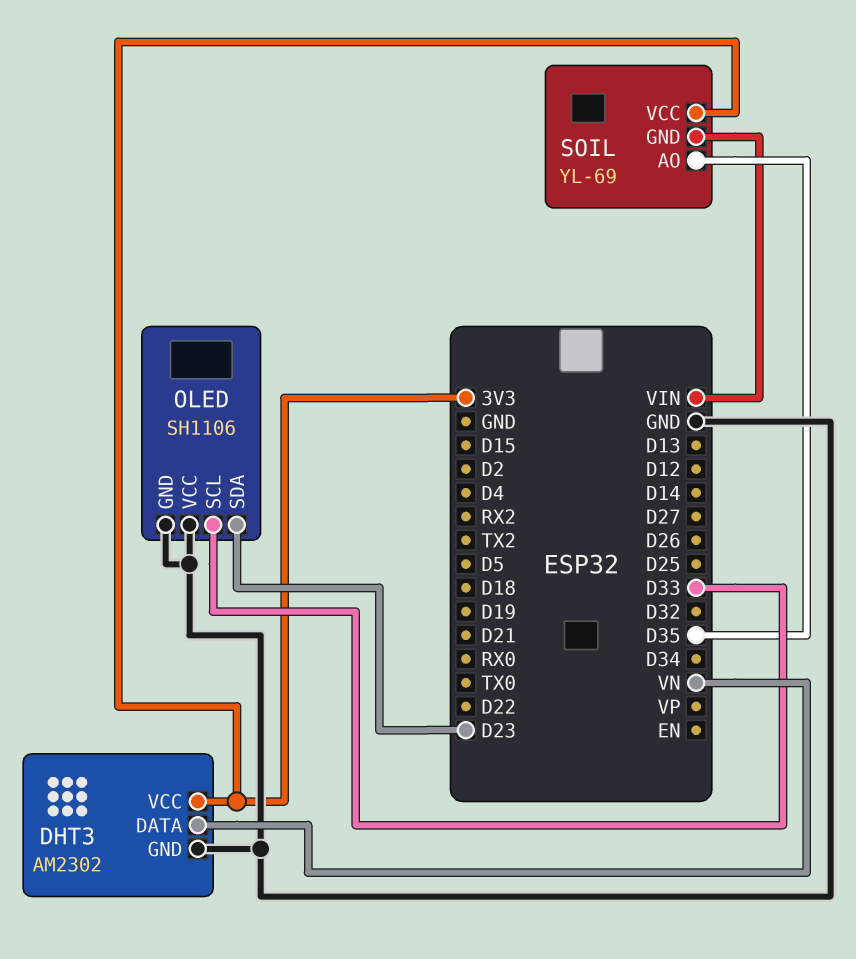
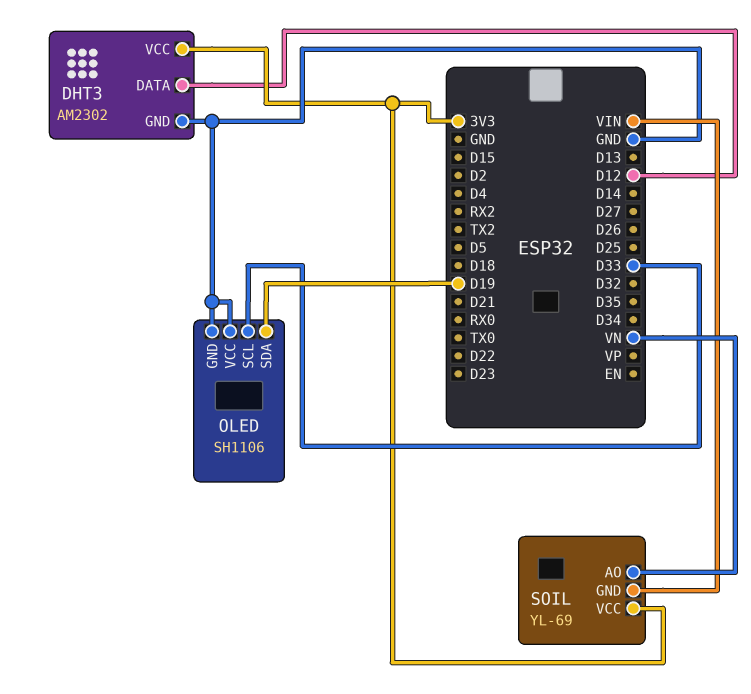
DHT3 pin DATA: VN -> D12
OLED pin SDA: D23 -> D19
SOIL pin AO: D35 -> VN

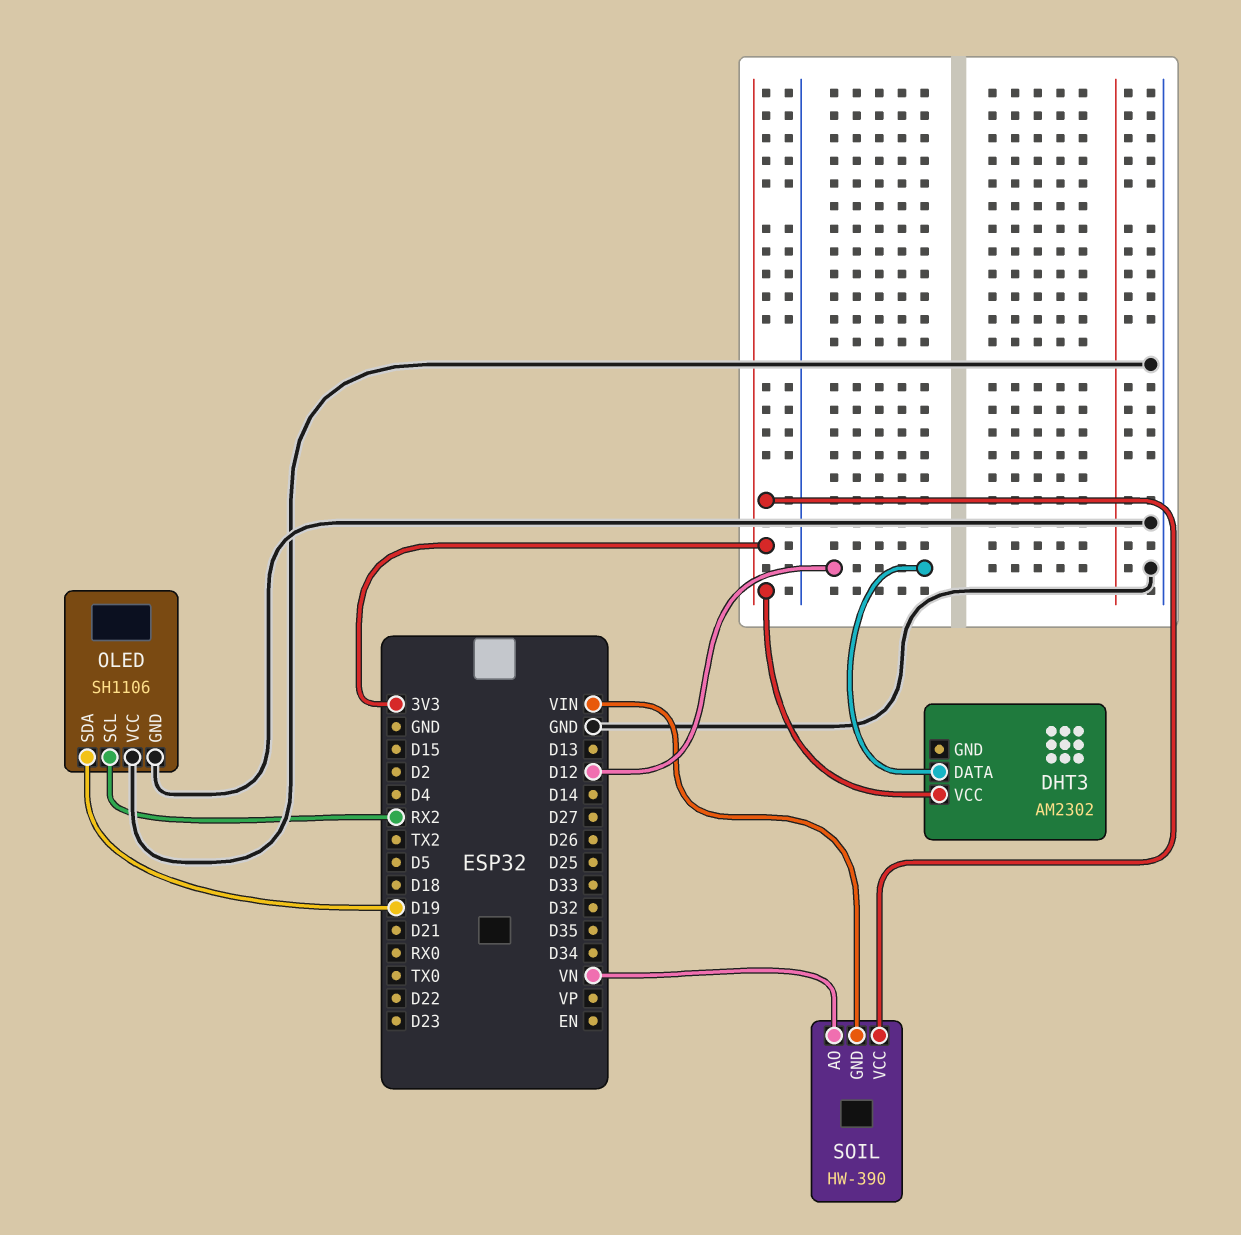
DHT3 pin GND: GND -> none
OLED pin SCL: D33 -> RX2
SOIL: YL-69 -> HW-390

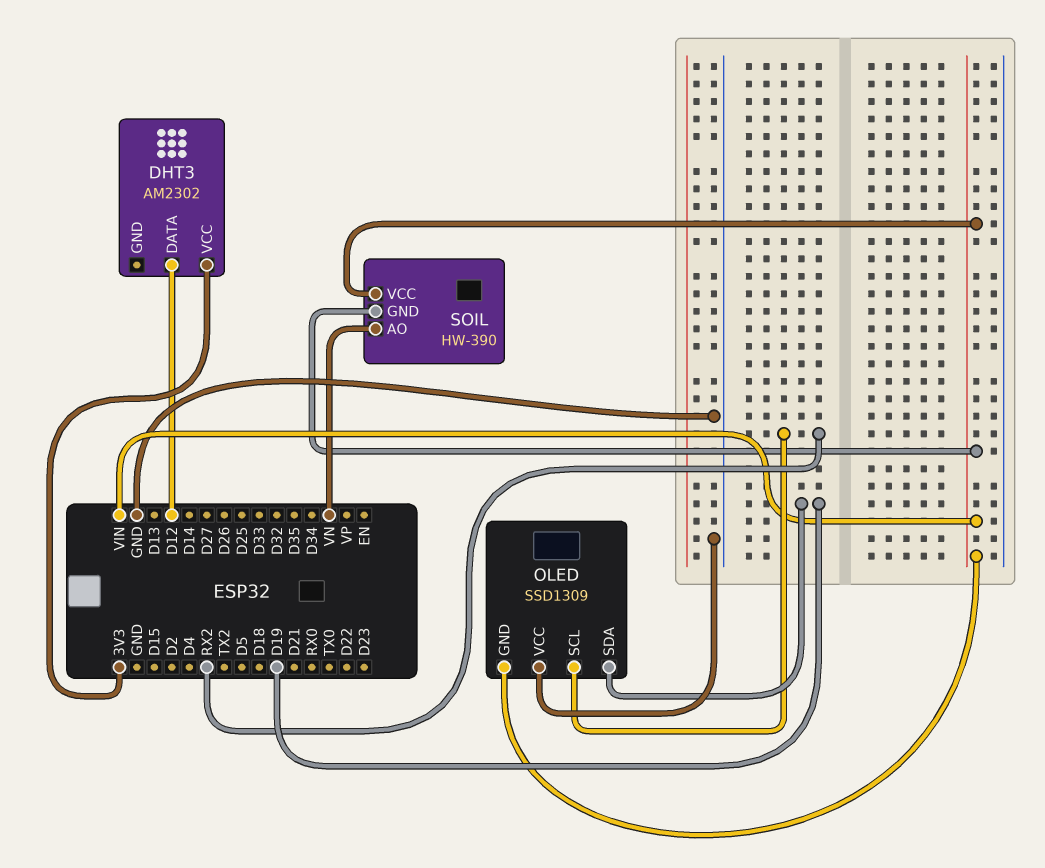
OLED: SH1106 -> SSD1309
OLED pin GND: GND -> VIN
SOIL pin VCC: 3V3 -> VIN

